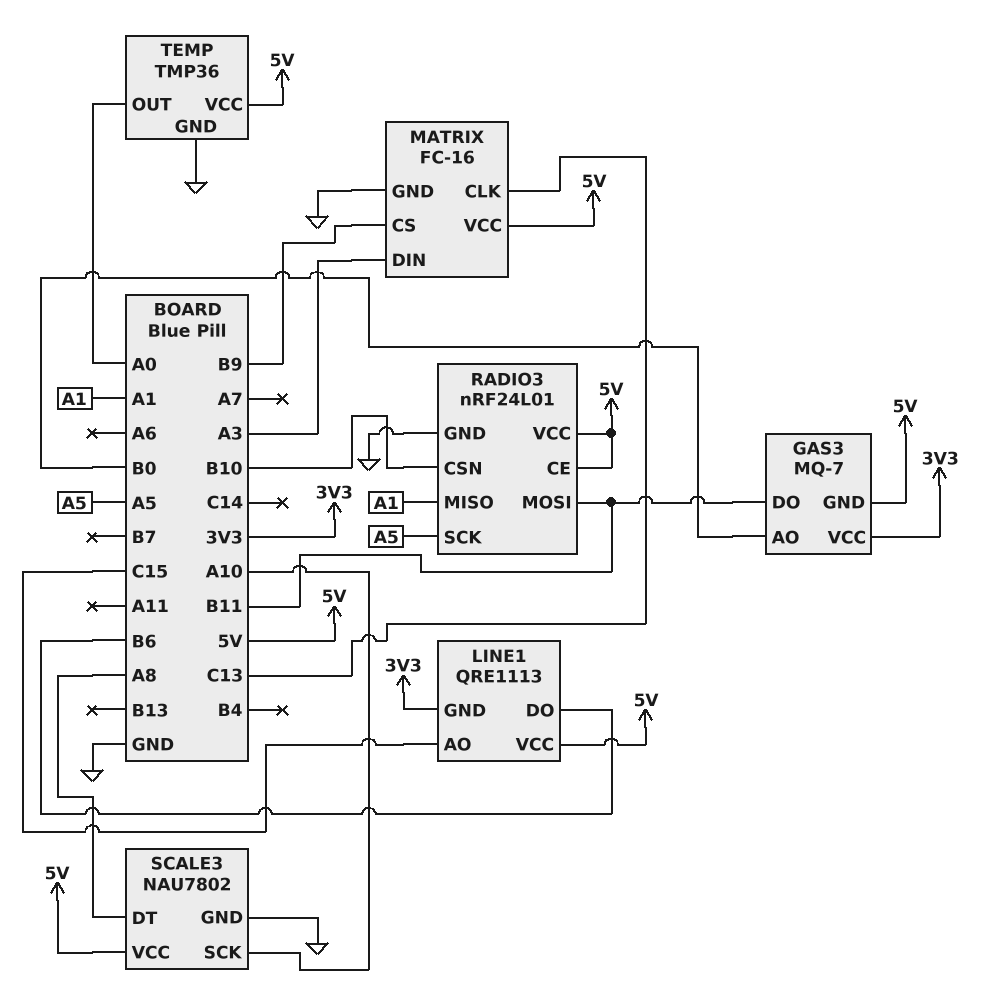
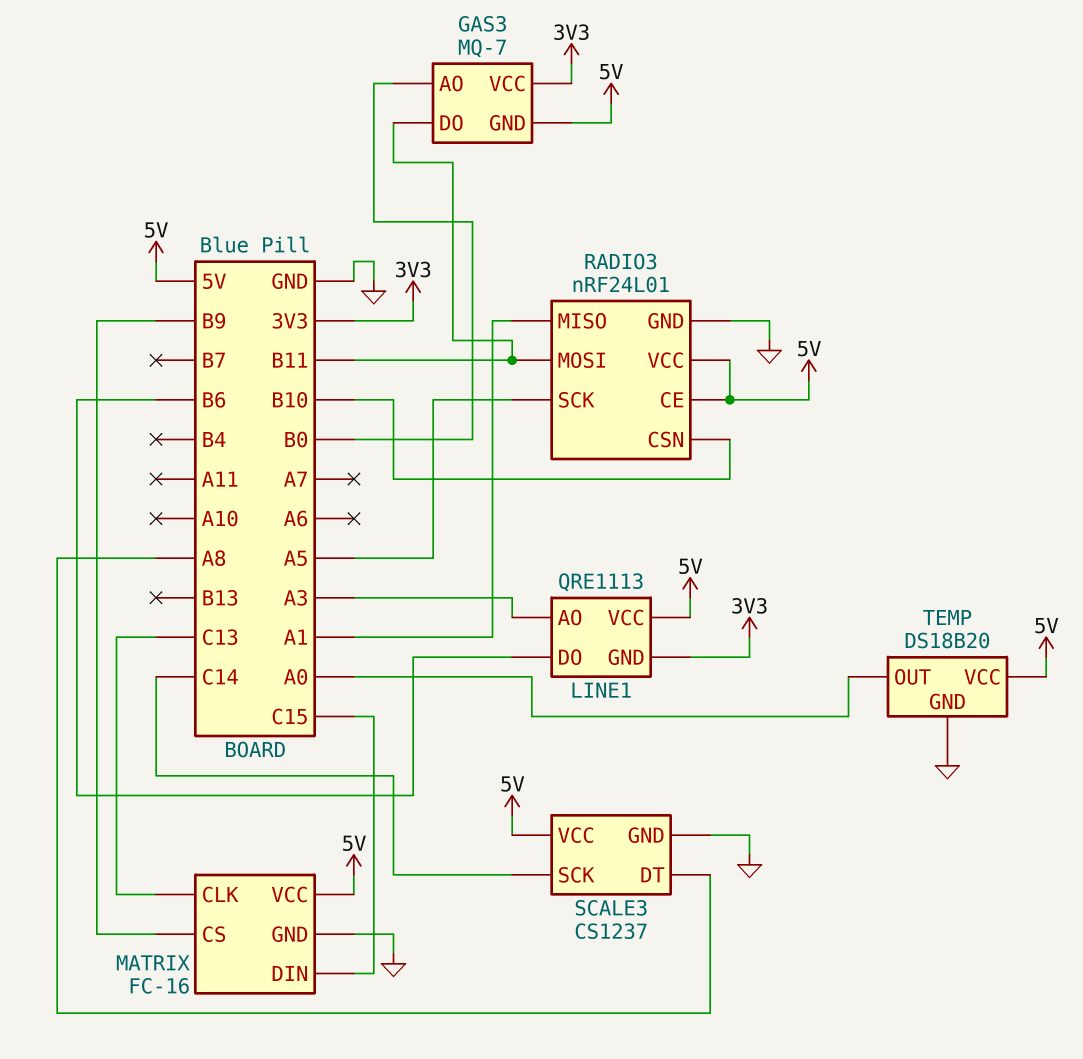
LINE1 pin AO: C15 -> A3
MATRIX pin DIN: A3 -> C15
SCALE3: NAU7802 -> CS1237
SCALE3 pin SCK: A10 -> C14
TEMP: TMP36 -> DS18B20

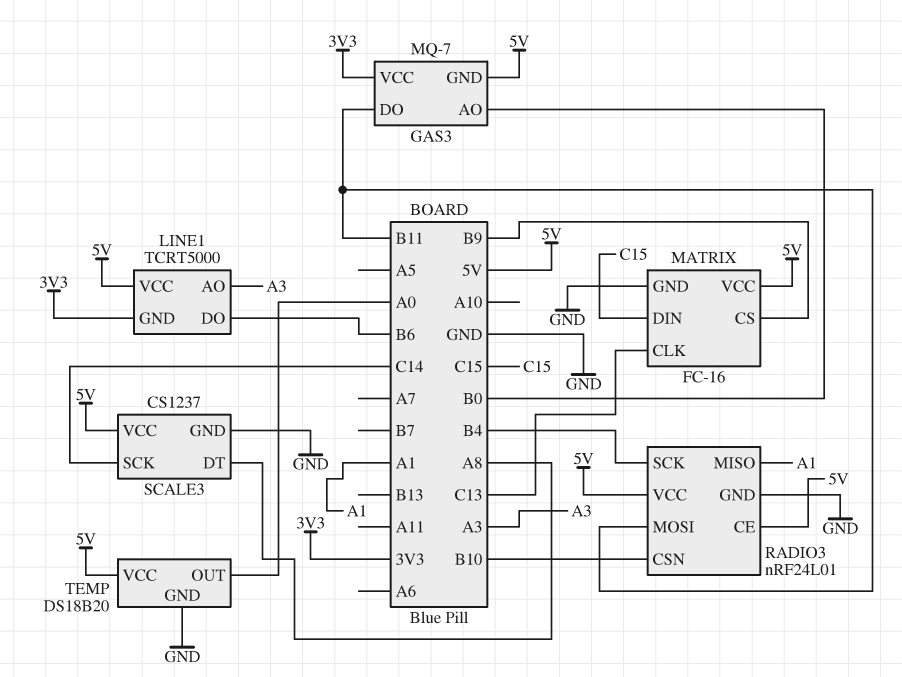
LINE1: QRE1113 -> TCRT5000
RADIO3 pin SCK: A5 -> B4

